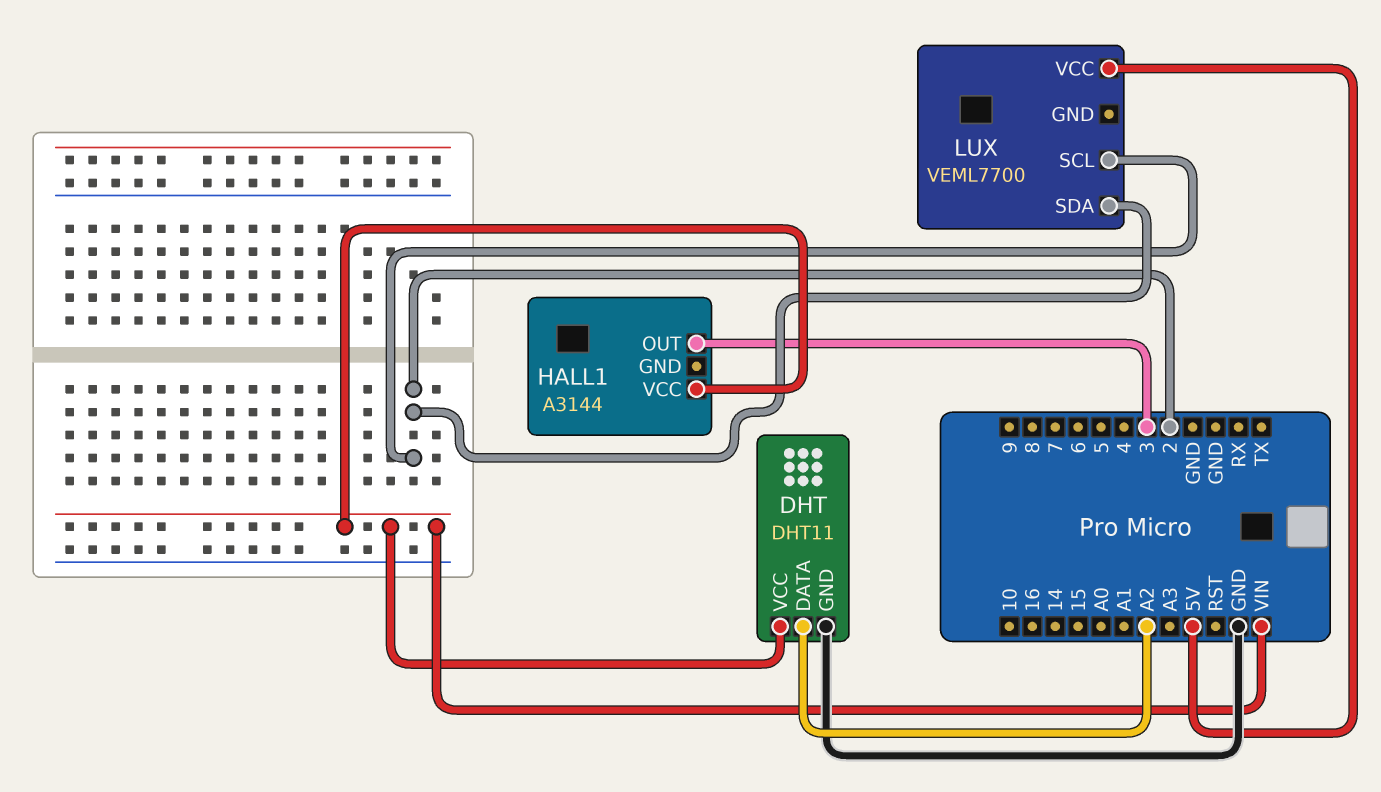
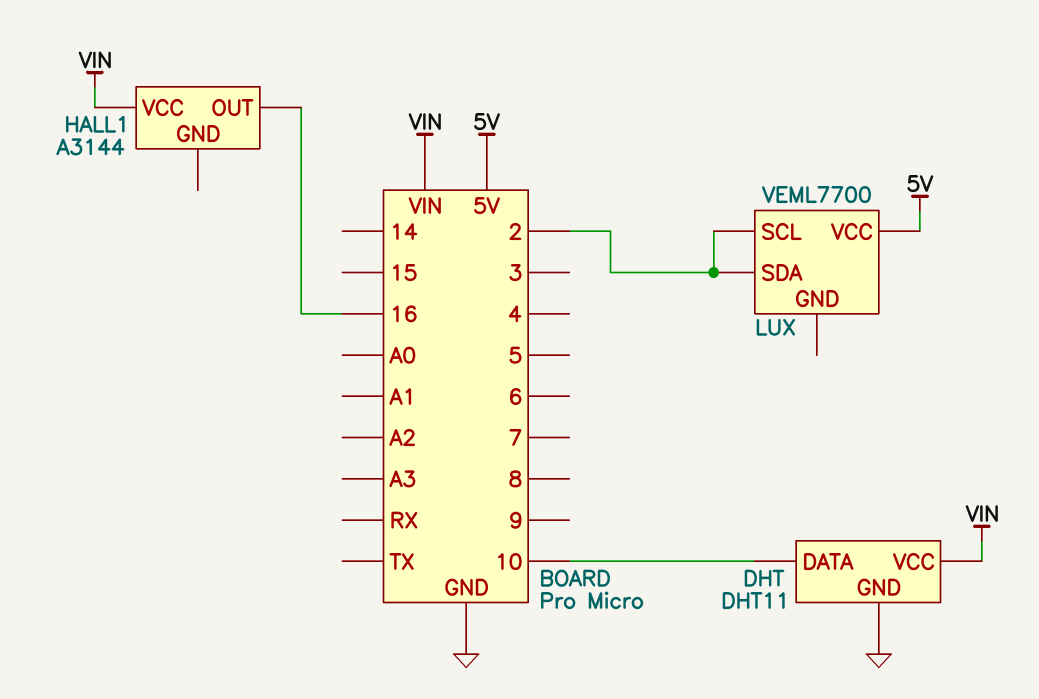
DHT pin DATA: A2 -> 10
HALL1 pin OUT: 3 -> 16

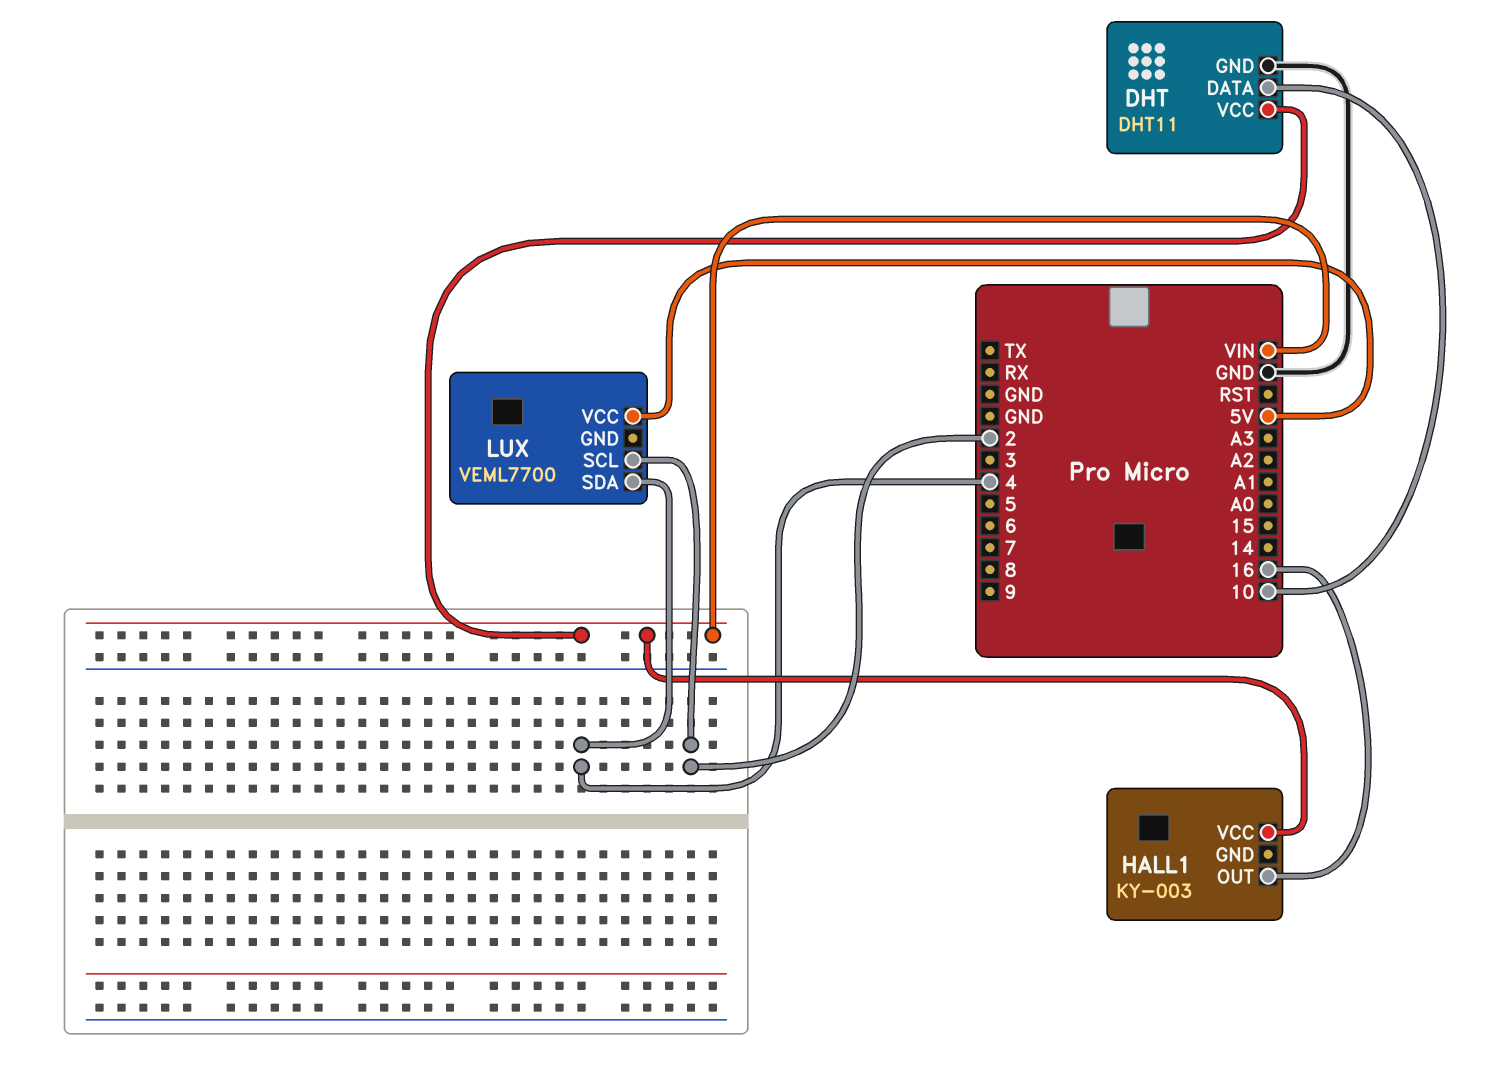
HALL1: A3144 -> KY-003
LUX pin SDA: 2 -> 4

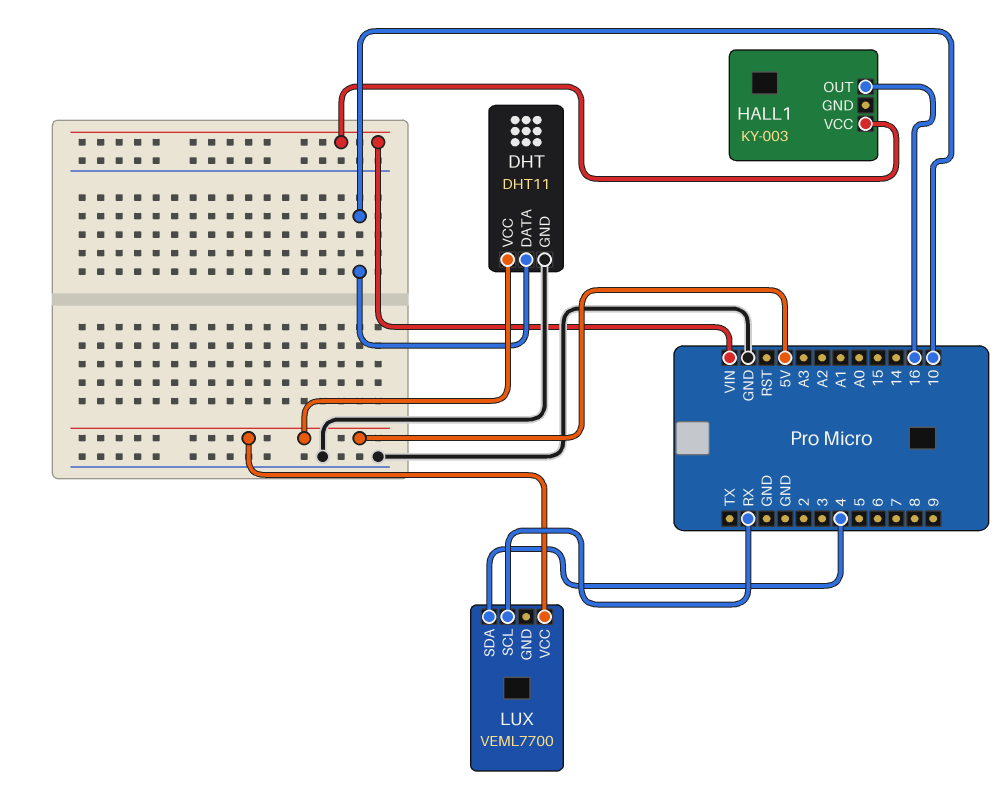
DHT pin VCC: VIN -> 5V
LUX pin SCL: 2 -> RX

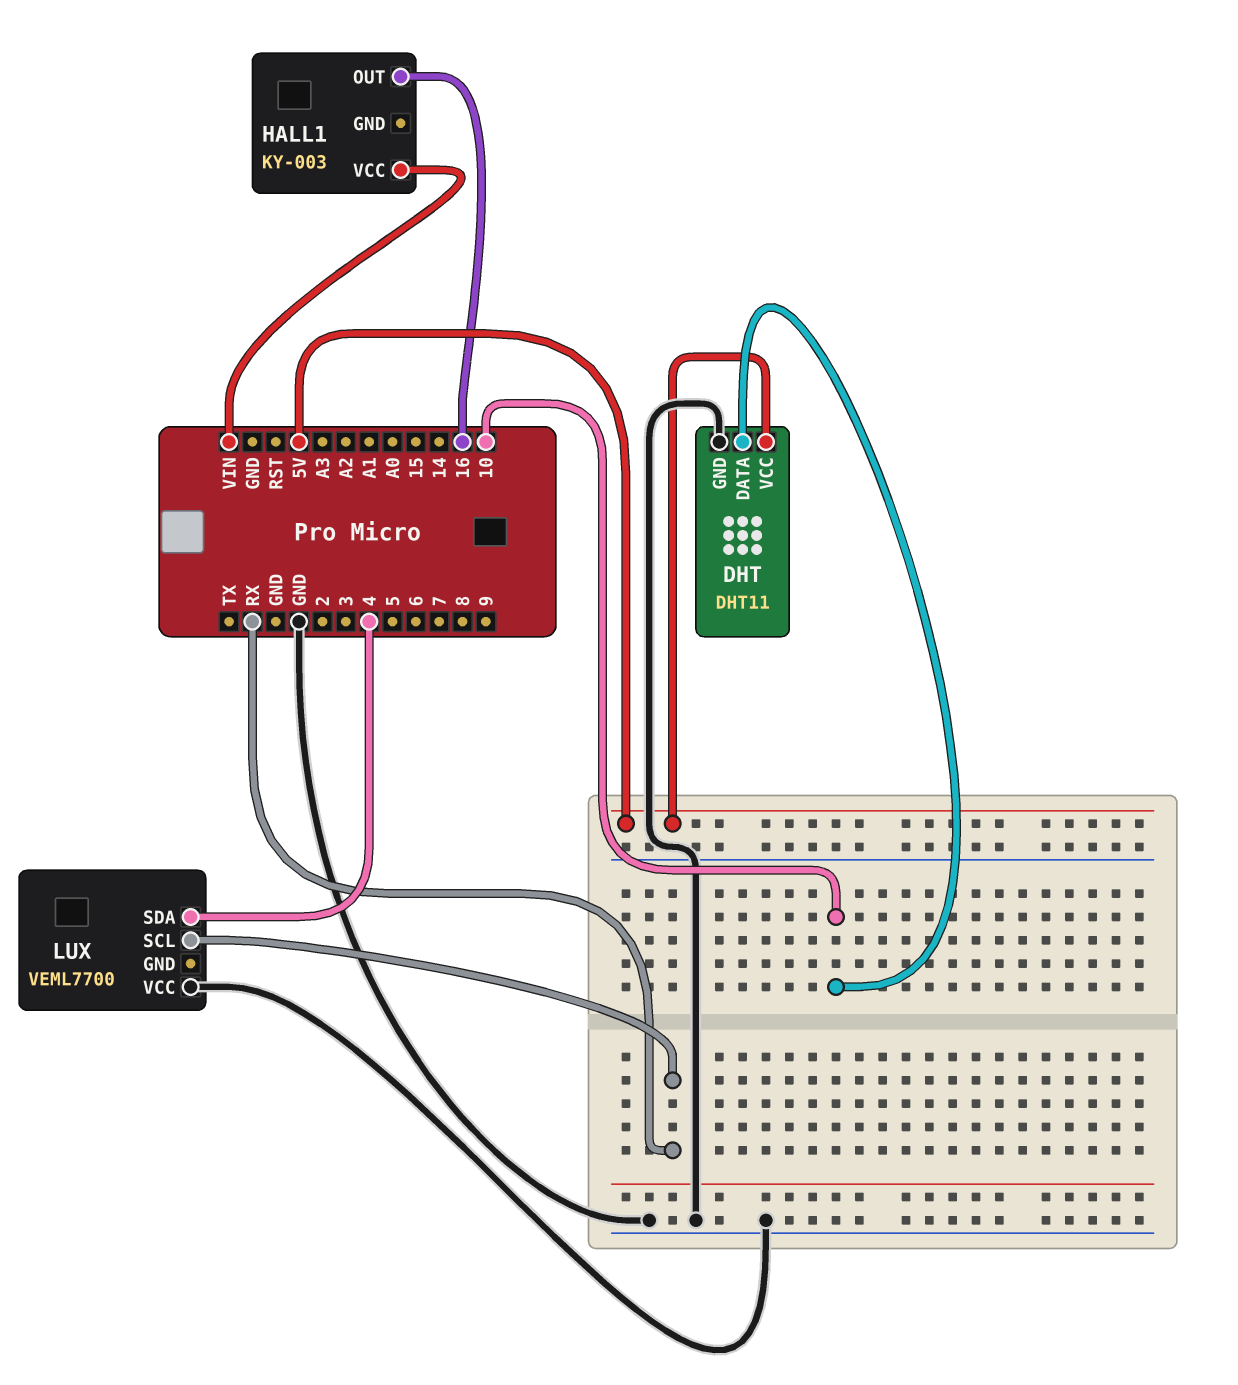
LUX pin VCC: 5V -> GND

